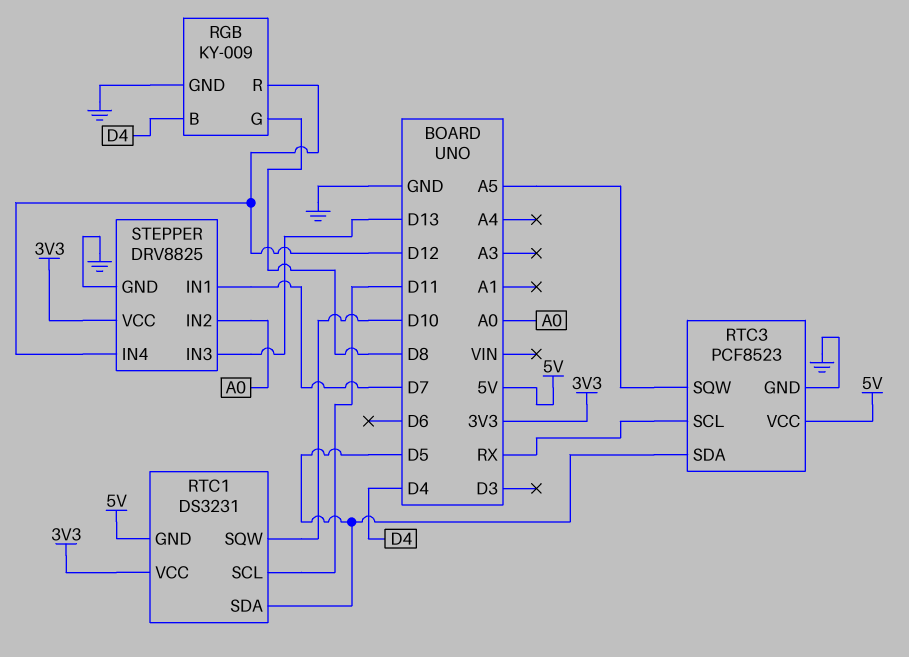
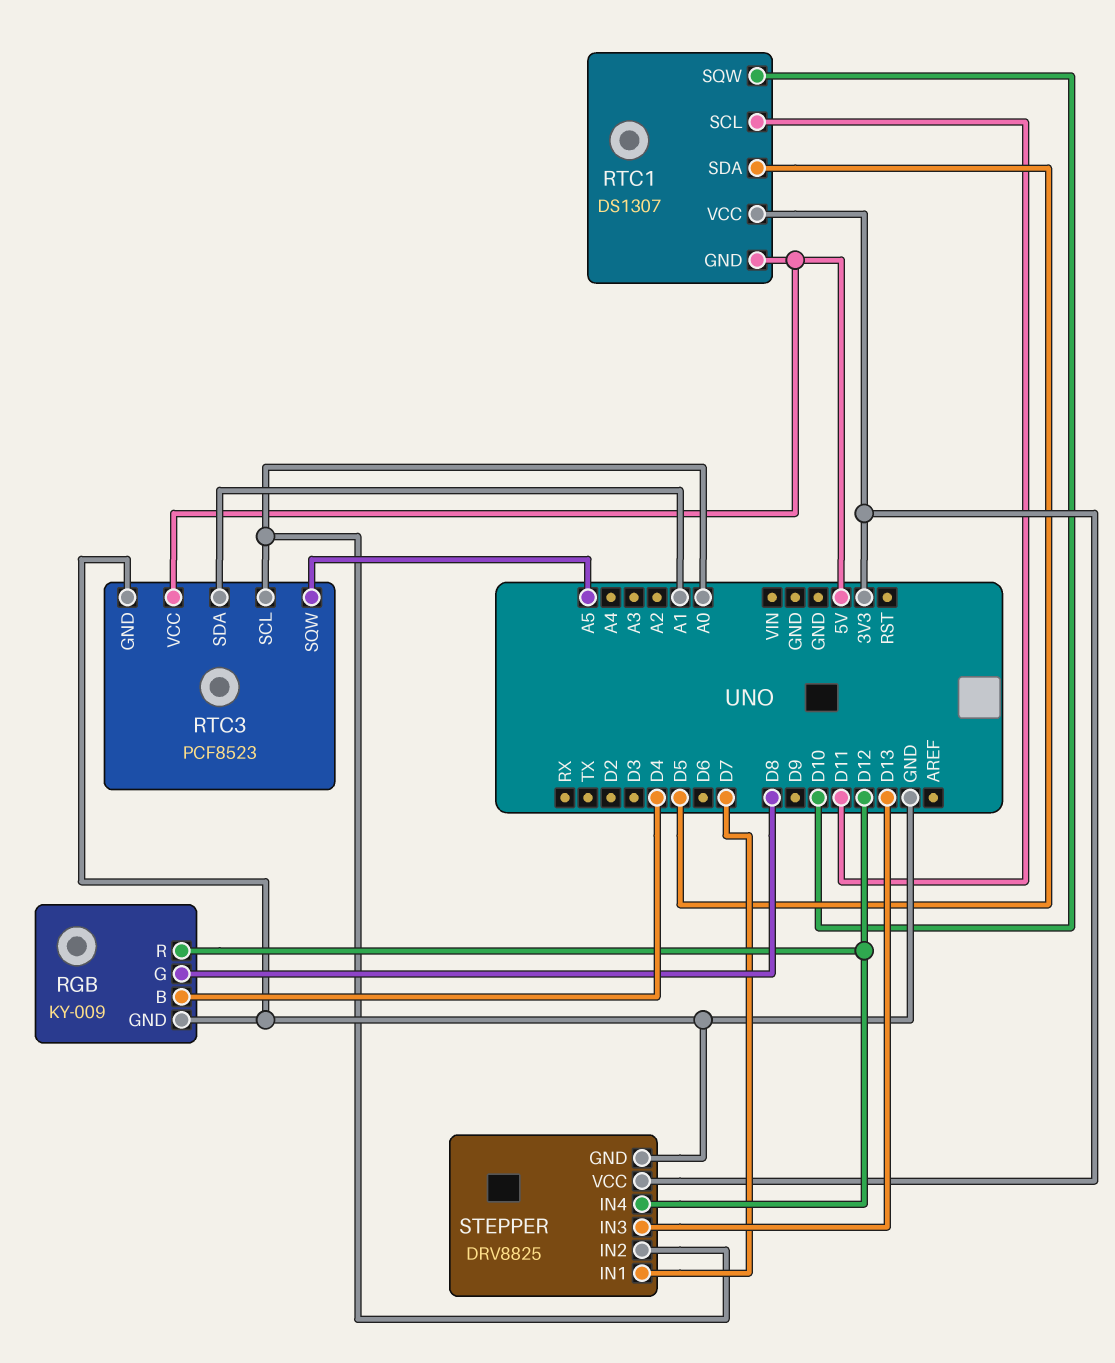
RTC1: DS3231 -> DS1307
RTC3 pin SCL: RX -> A0
RTC3 pin SDA: D5 -> A1

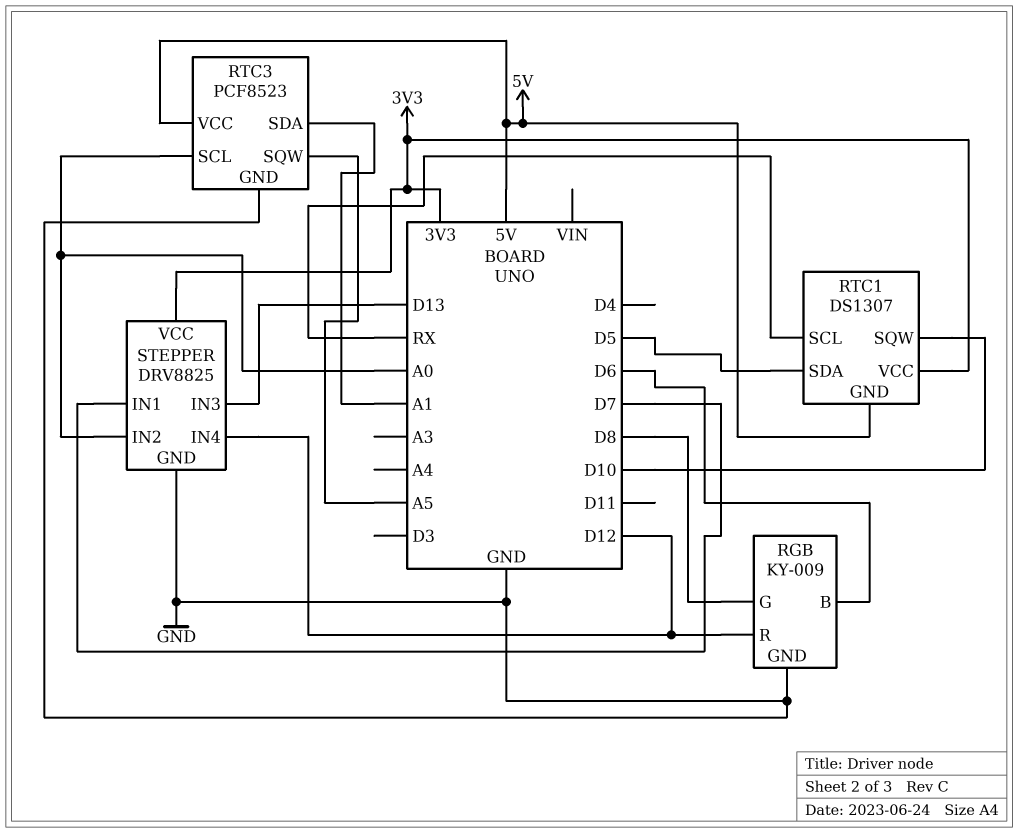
RGB pin B: D4 -> D6
RTC1 pin SCL: D11 -> RX

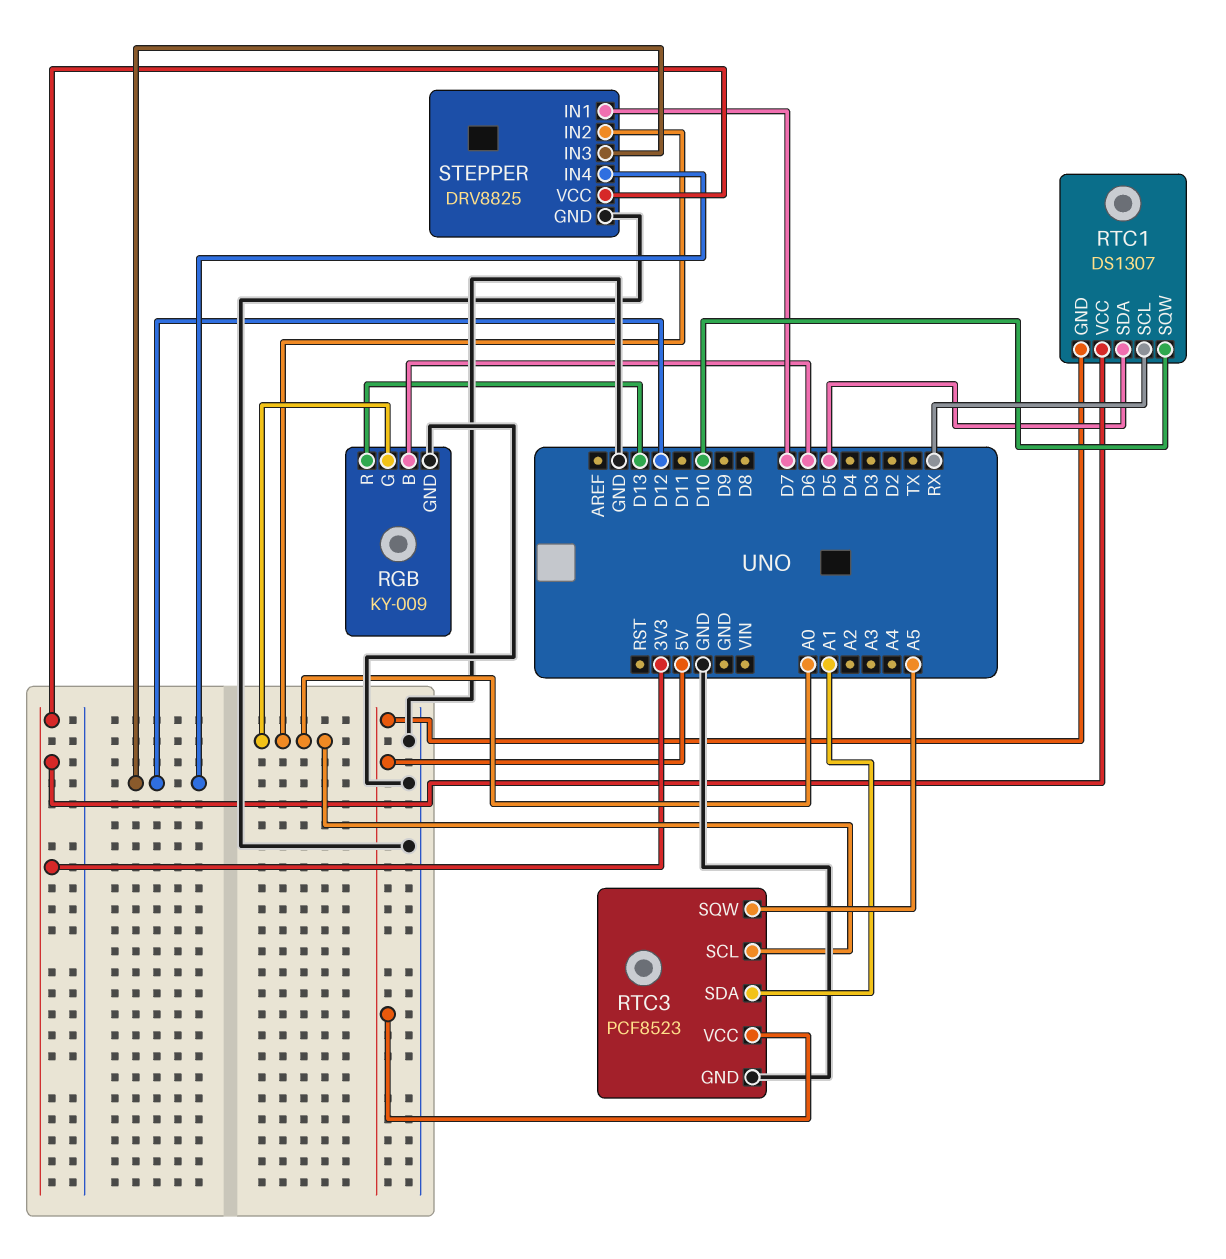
RGB pin G: D8 -> A0
RGB pin R: D12 -> D13
STEPPER pin IN3: D13 -> D12

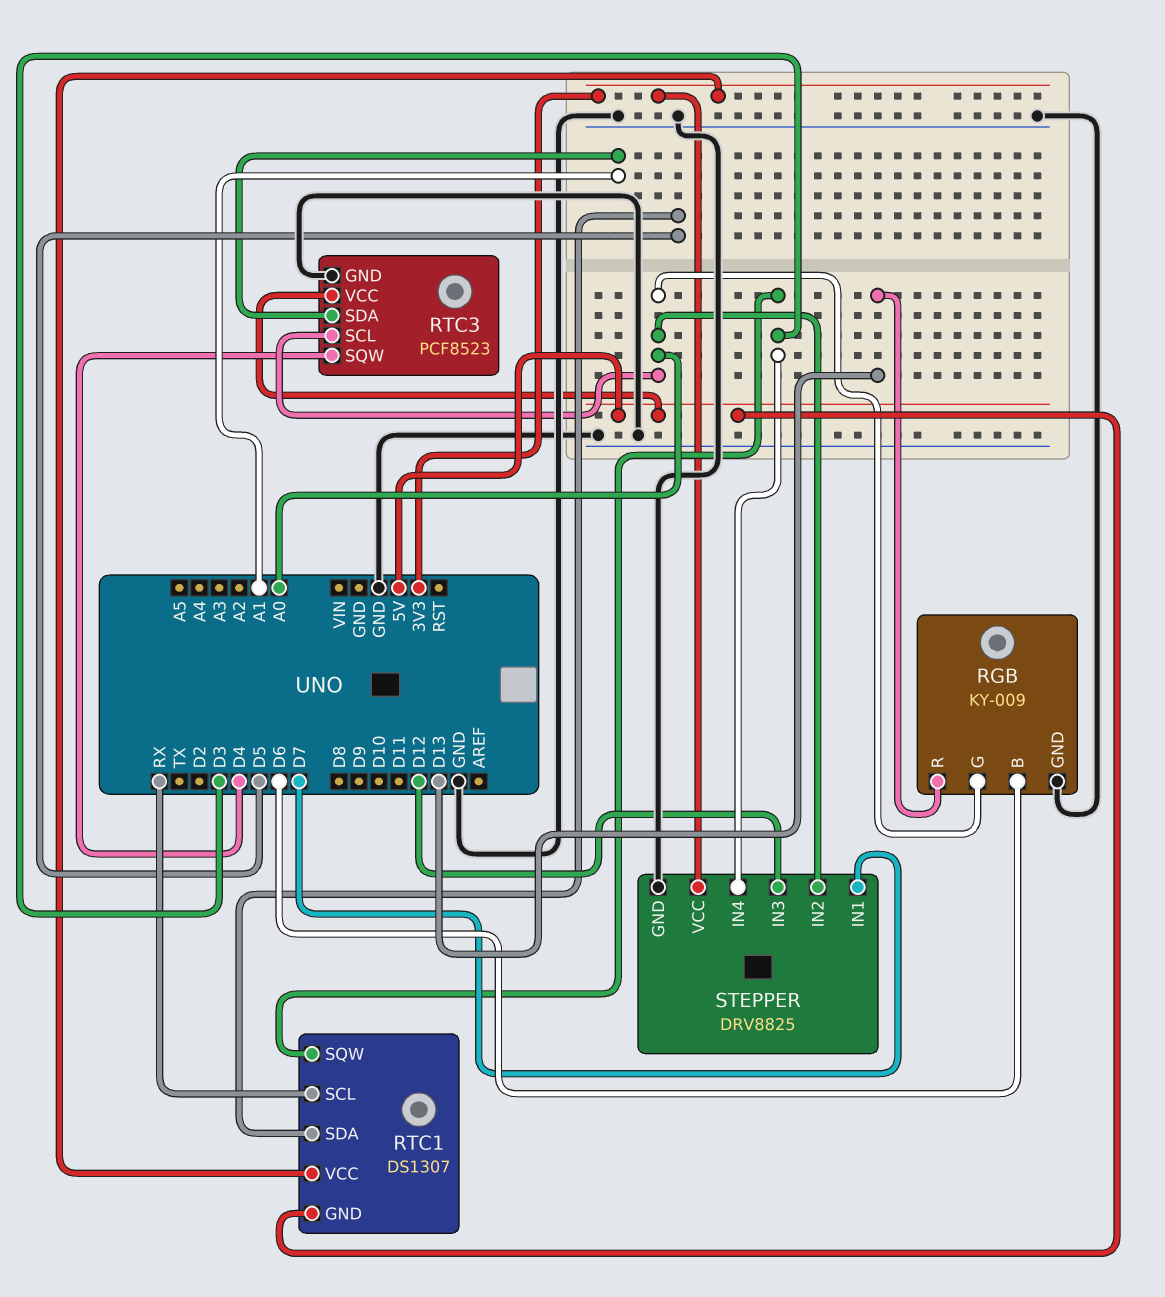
RTC1 pin SQW: D10 -> D3
RTC3 pin SQW: A5 -> D4
STEPPER pin IN4: D12 -> D3

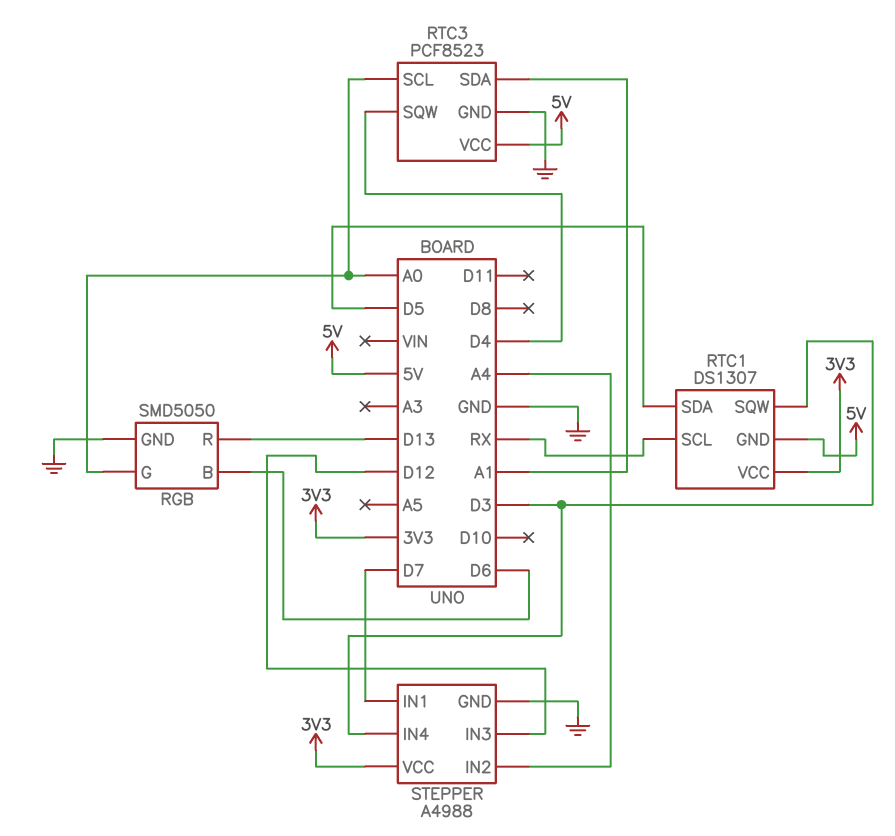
RGB: KY-009 -> SMD5050
STEPPER: DRV8825 -> A4988
STEPPER pin IN2: A0 -> A4

